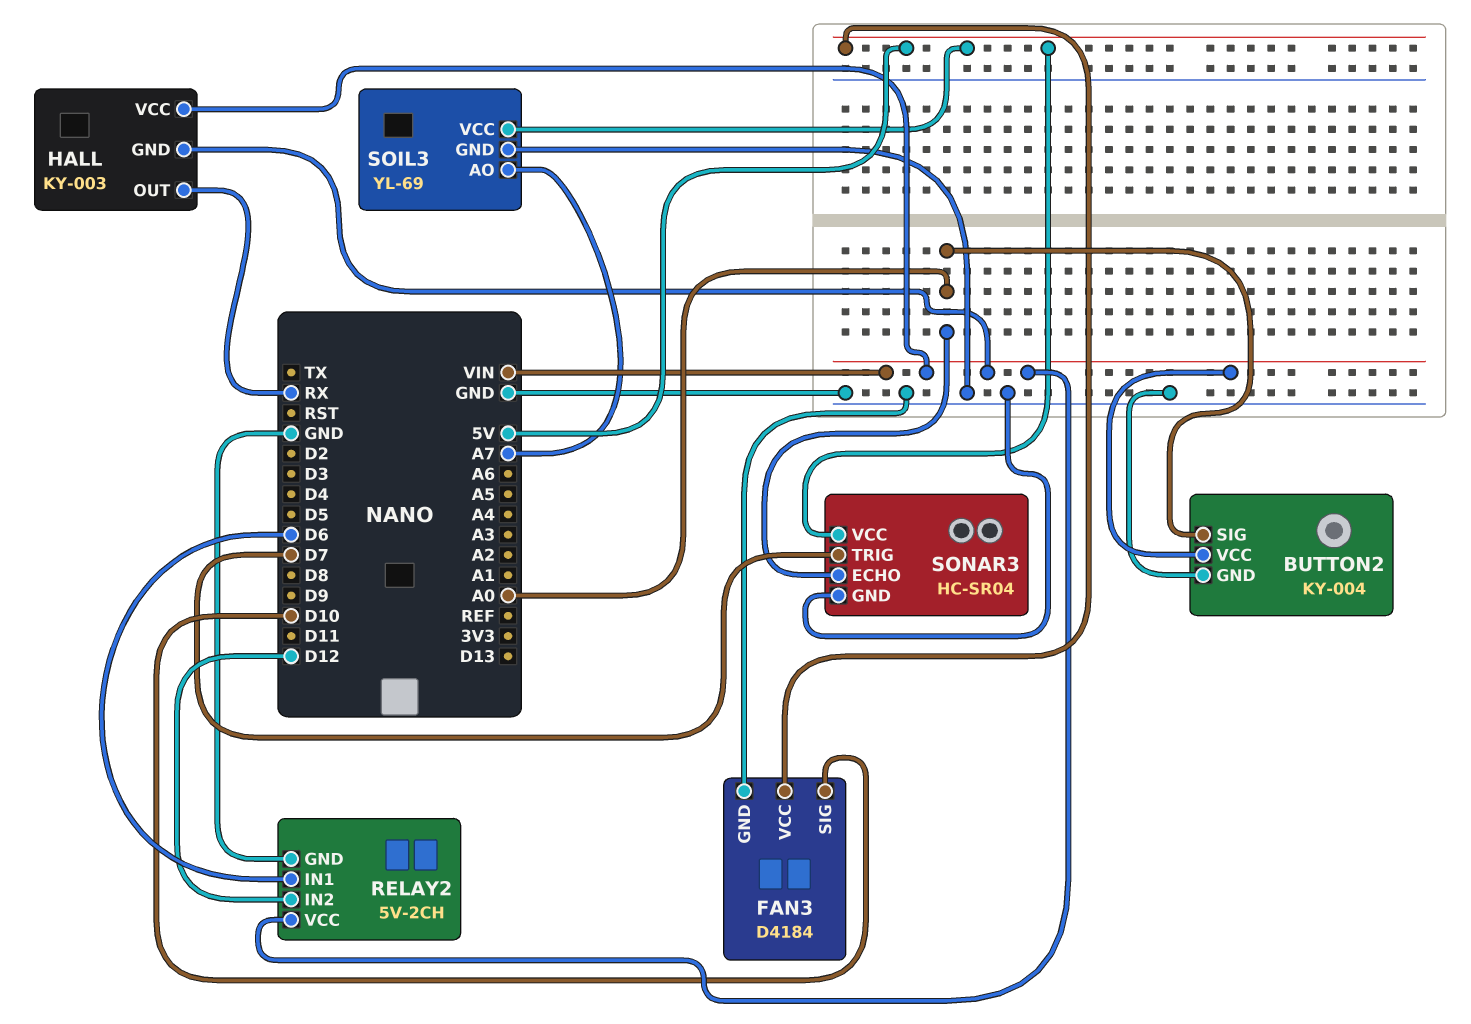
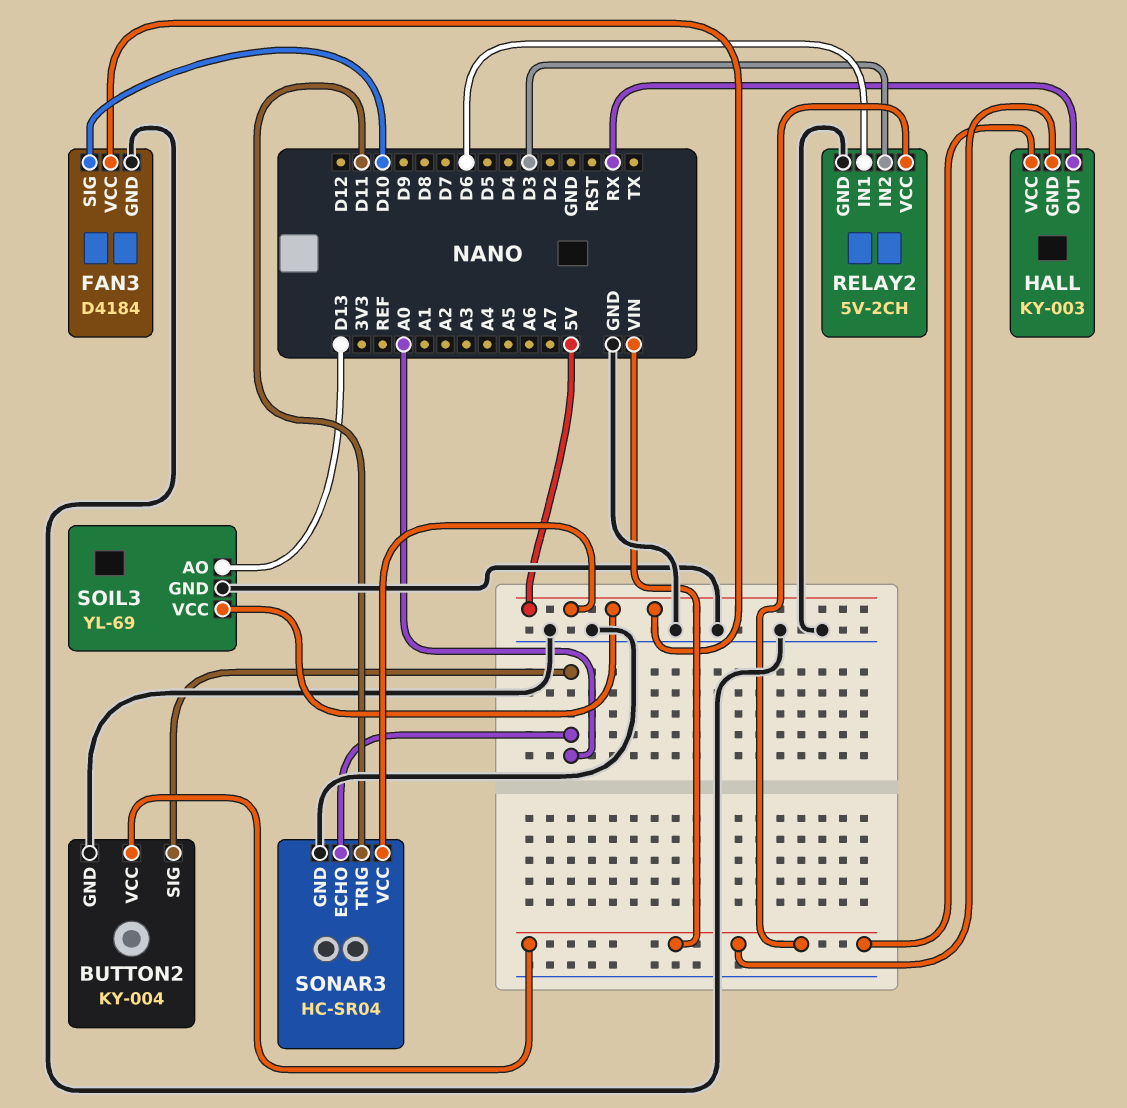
RELAY2 pin IN2: D12 -> D3
SOIL3 pin AO: A7 -> D13
SONAR3 pin TRIG: D7 -> D11

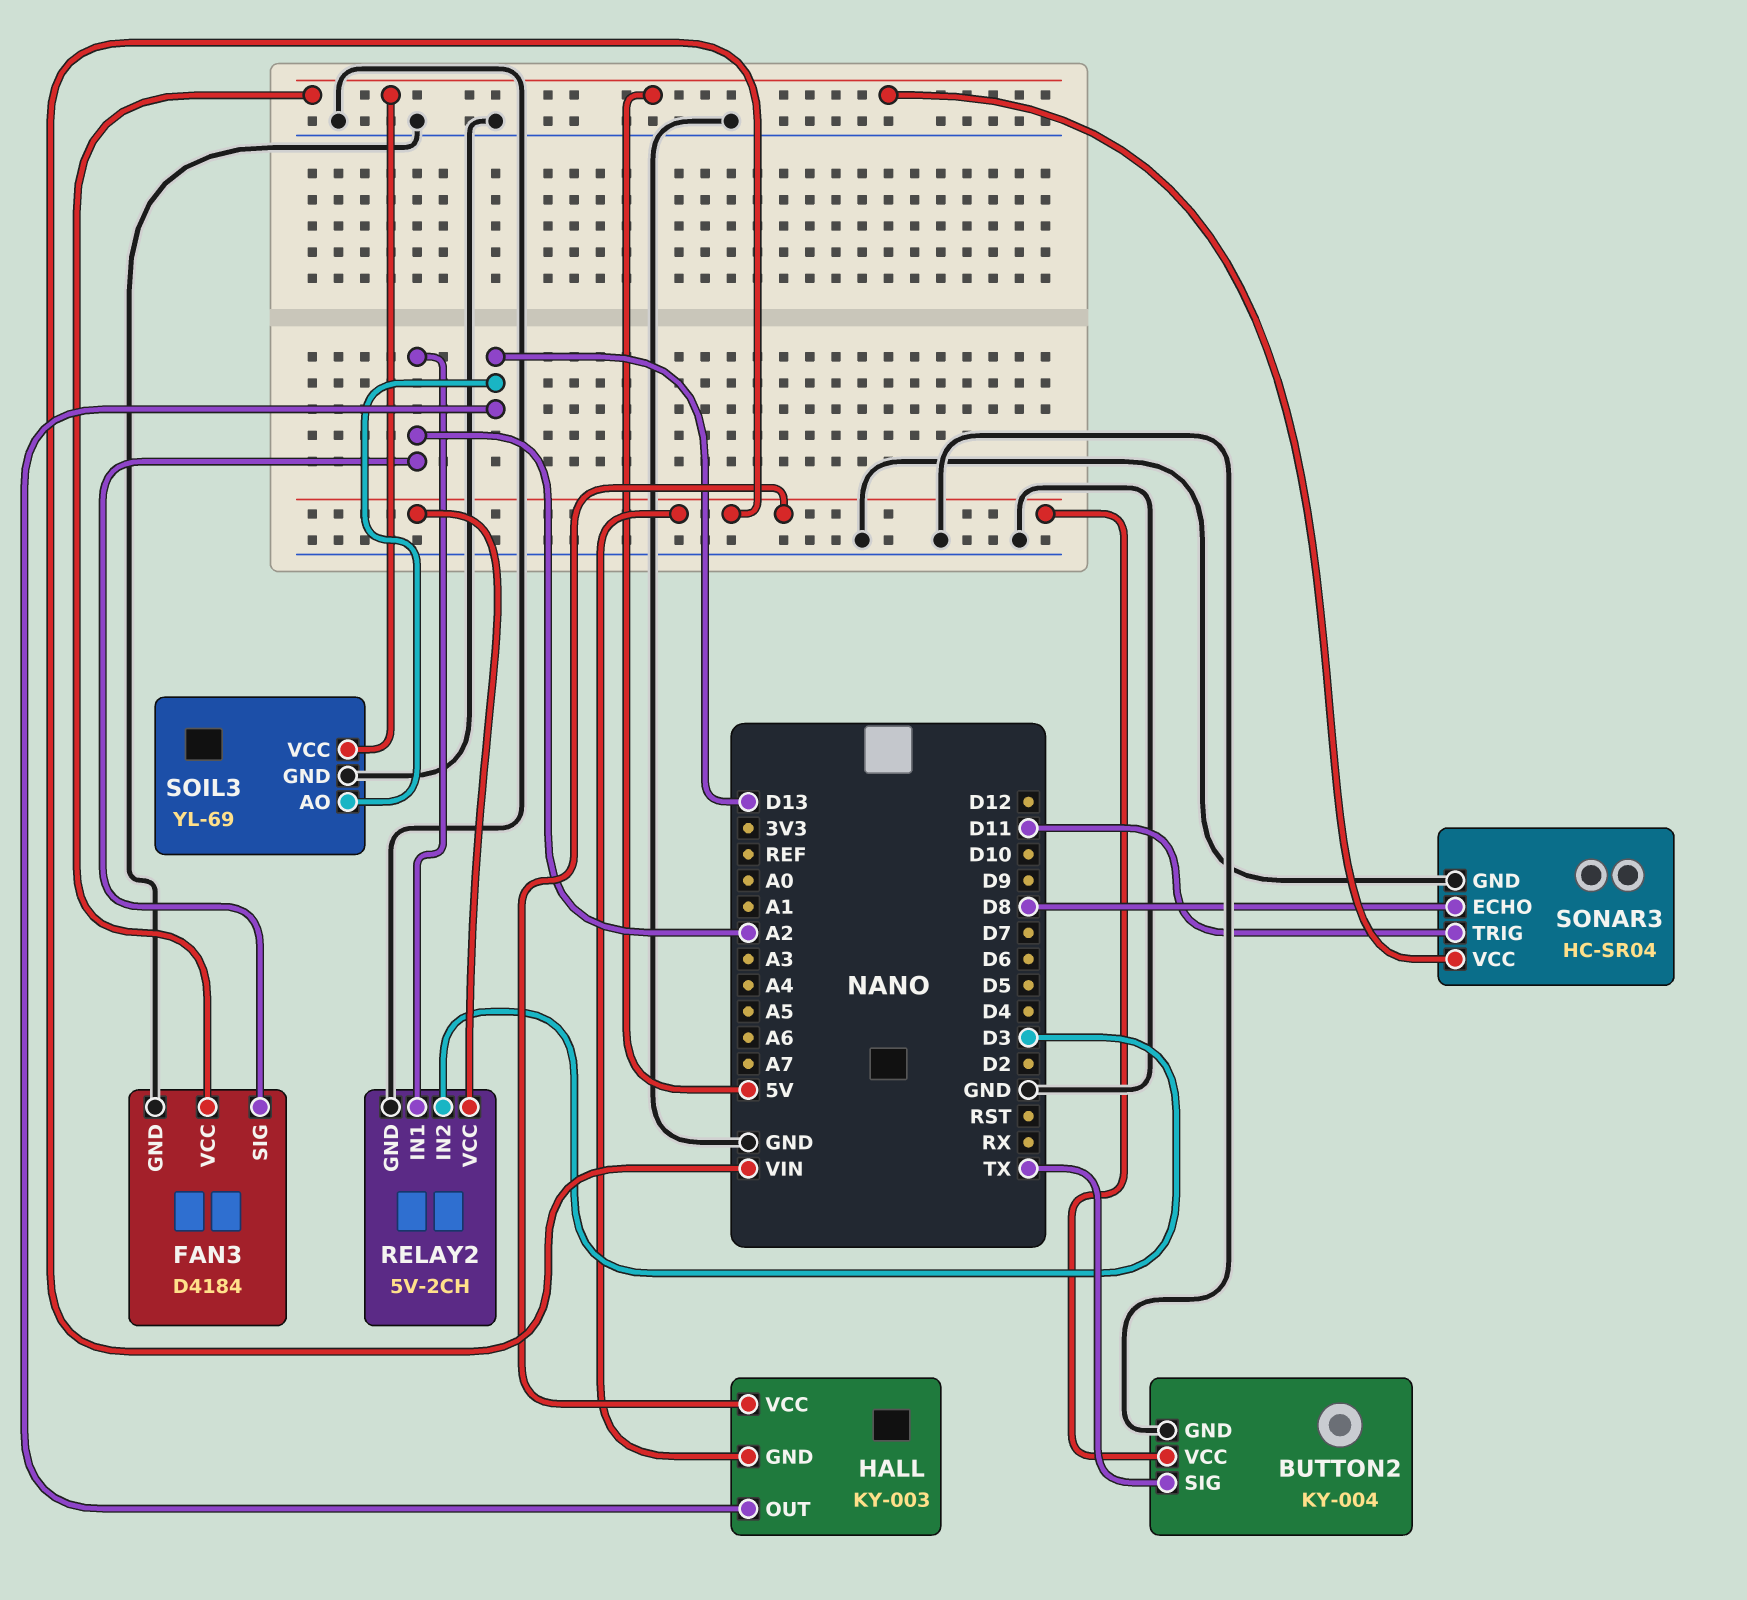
BUTTON2 pin SIG: A0 -> TX
FAN3 pin SIG: D10 -> A2
HALL pin OUT: RX -> D13
RELAY2 pin IN1: D6 -> A2
SONAR3 pin ECHO: A0 -> D8

